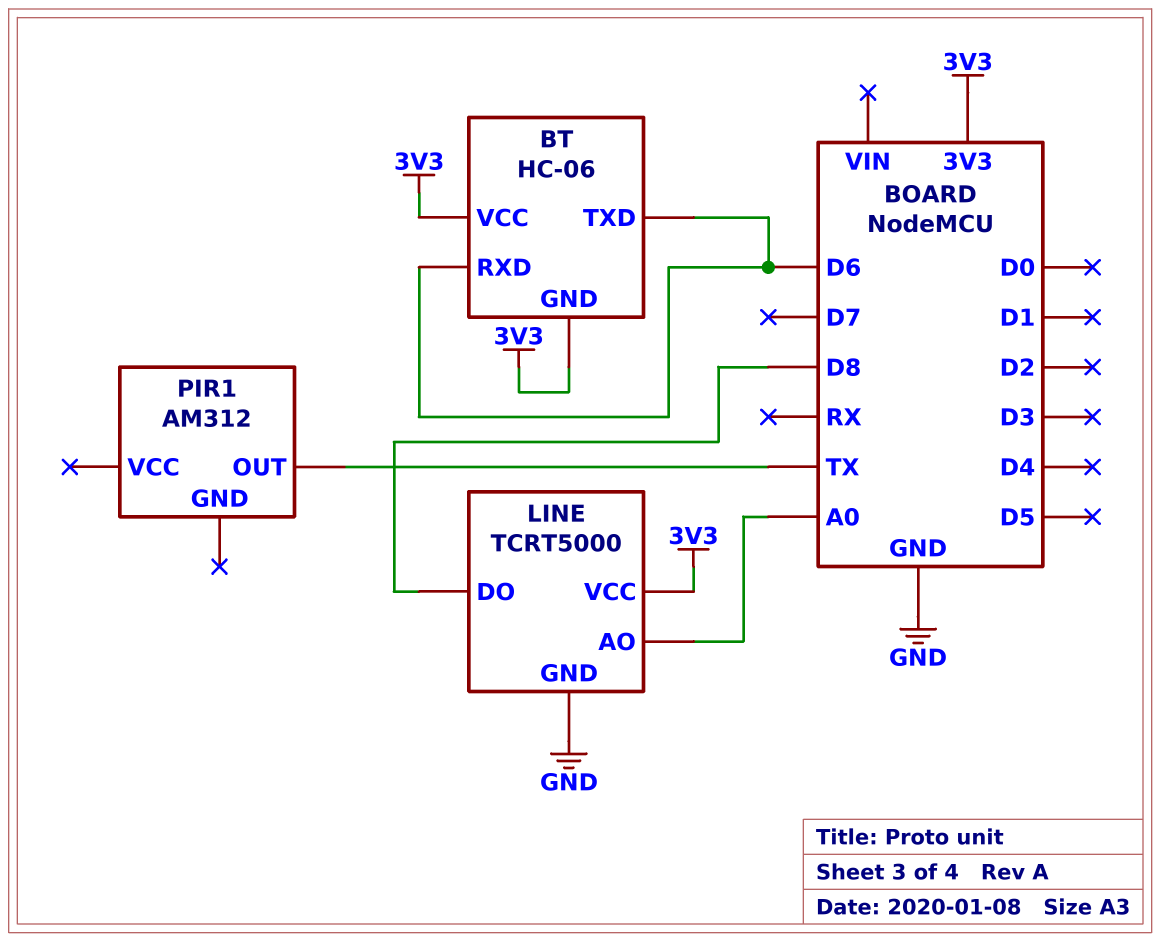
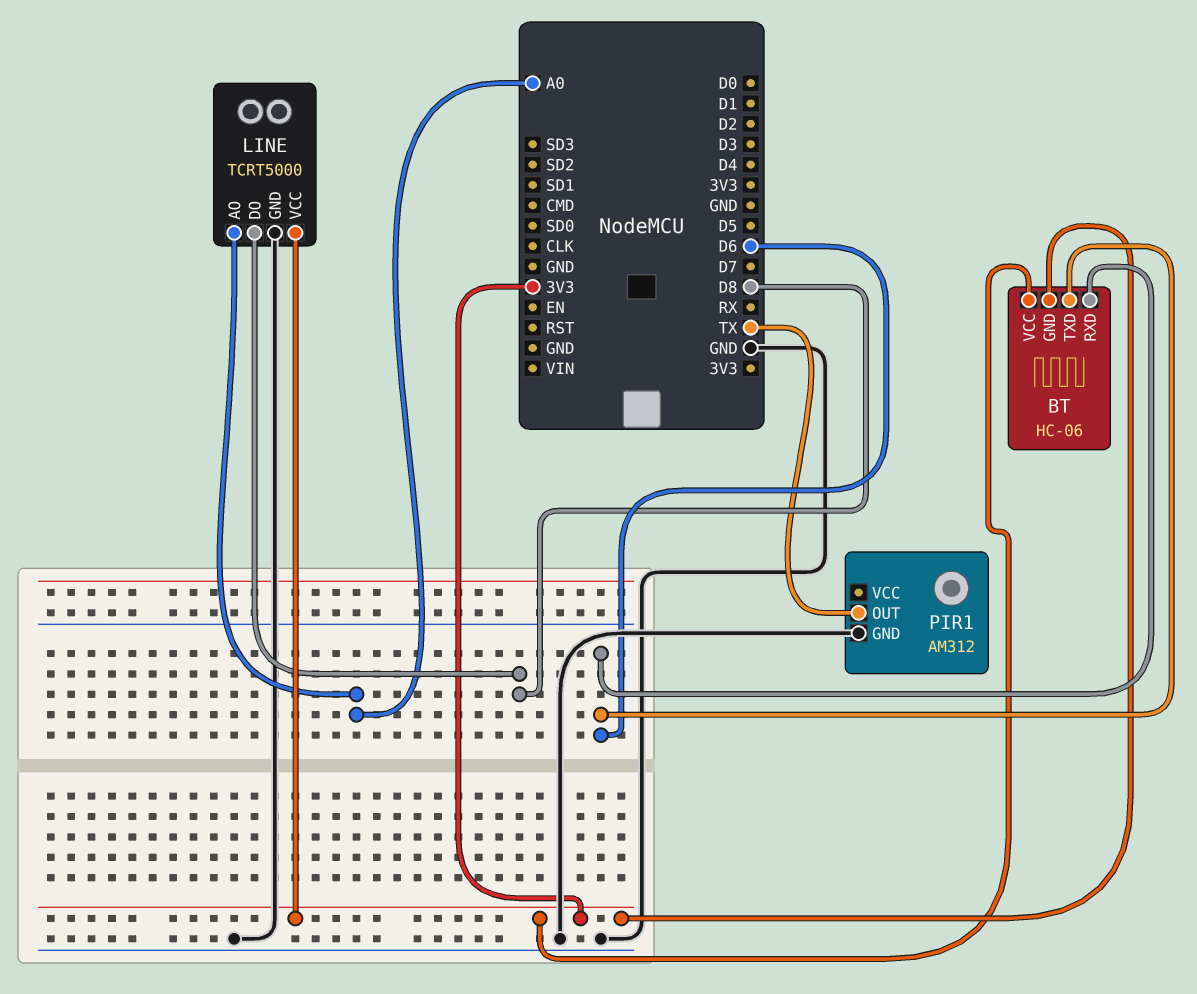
PIR1 pin GND: none -> GND

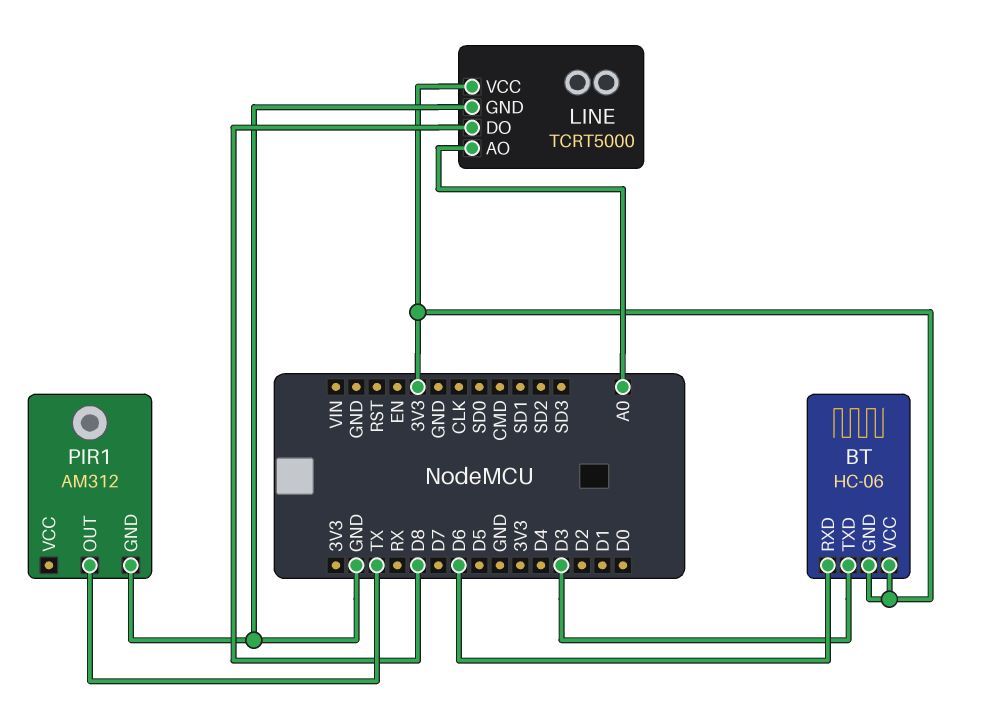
BT pin TXD: D6 -> D3

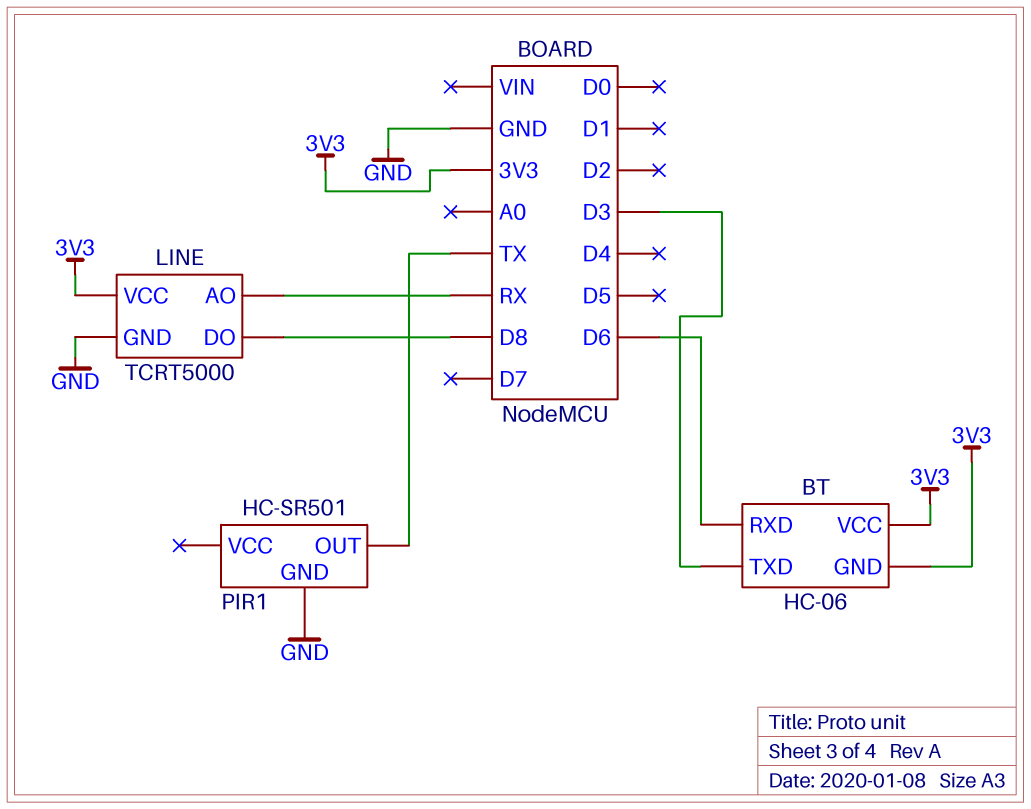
LINE pin AO: A0 -> RX
PIR1: AM312 -> HC-SR501

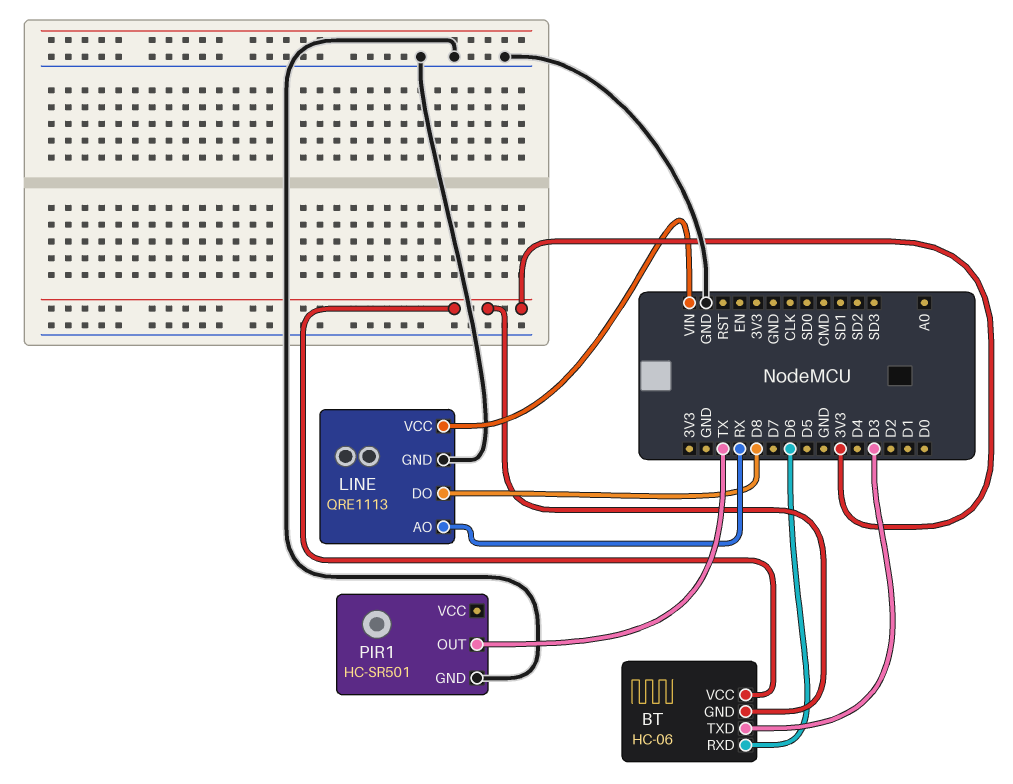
LINE: TCRT5000 -> QRE1113
LINE pin VCC: 3V3 -> VIN

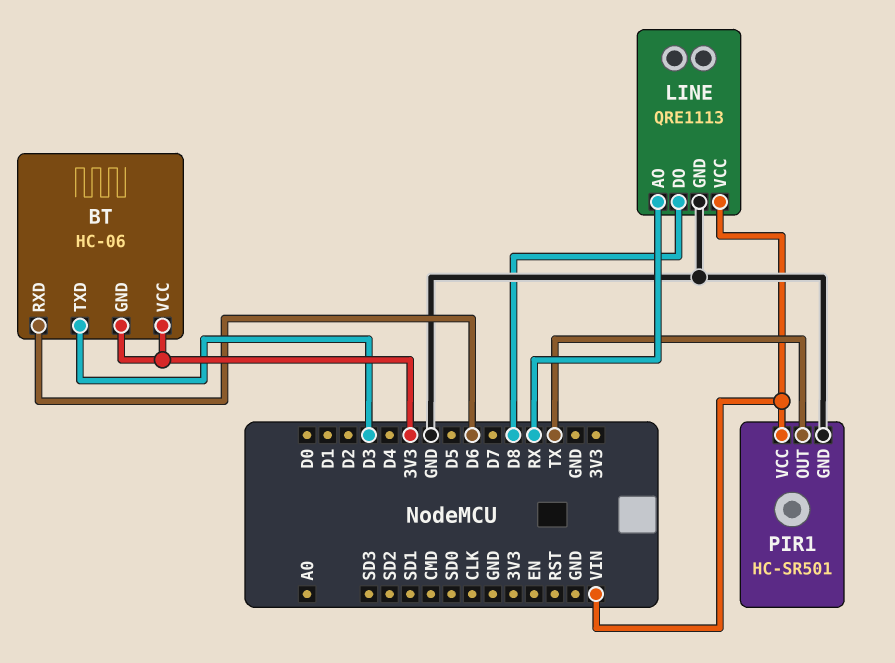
PIR1 pin VCC: none -> VIN

